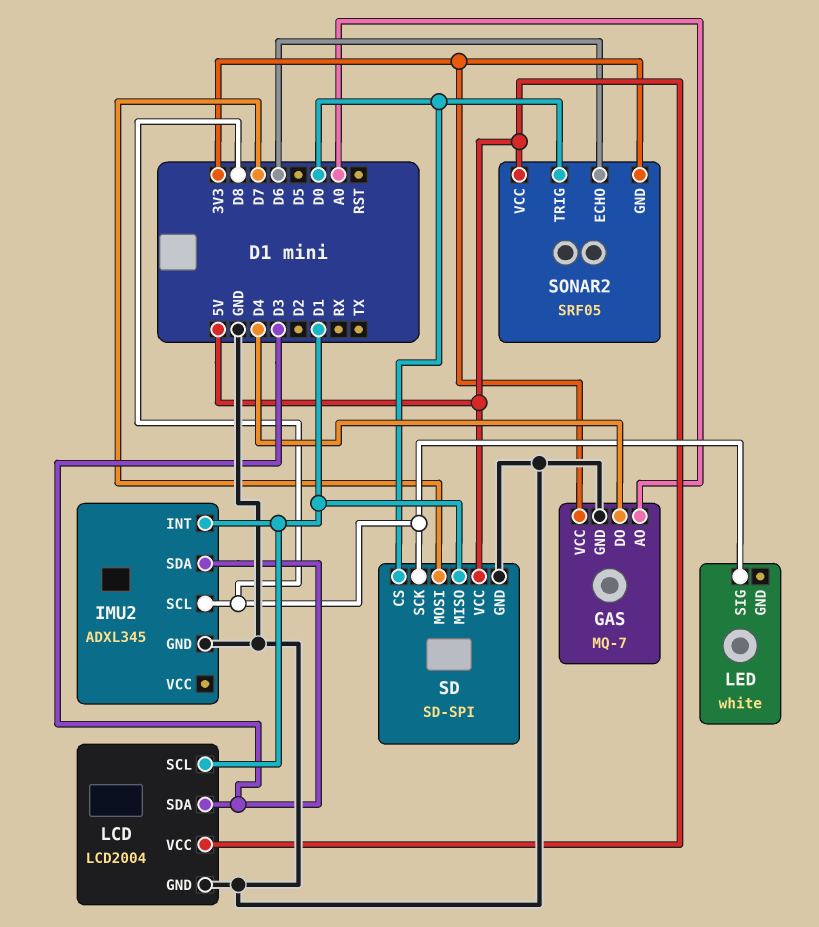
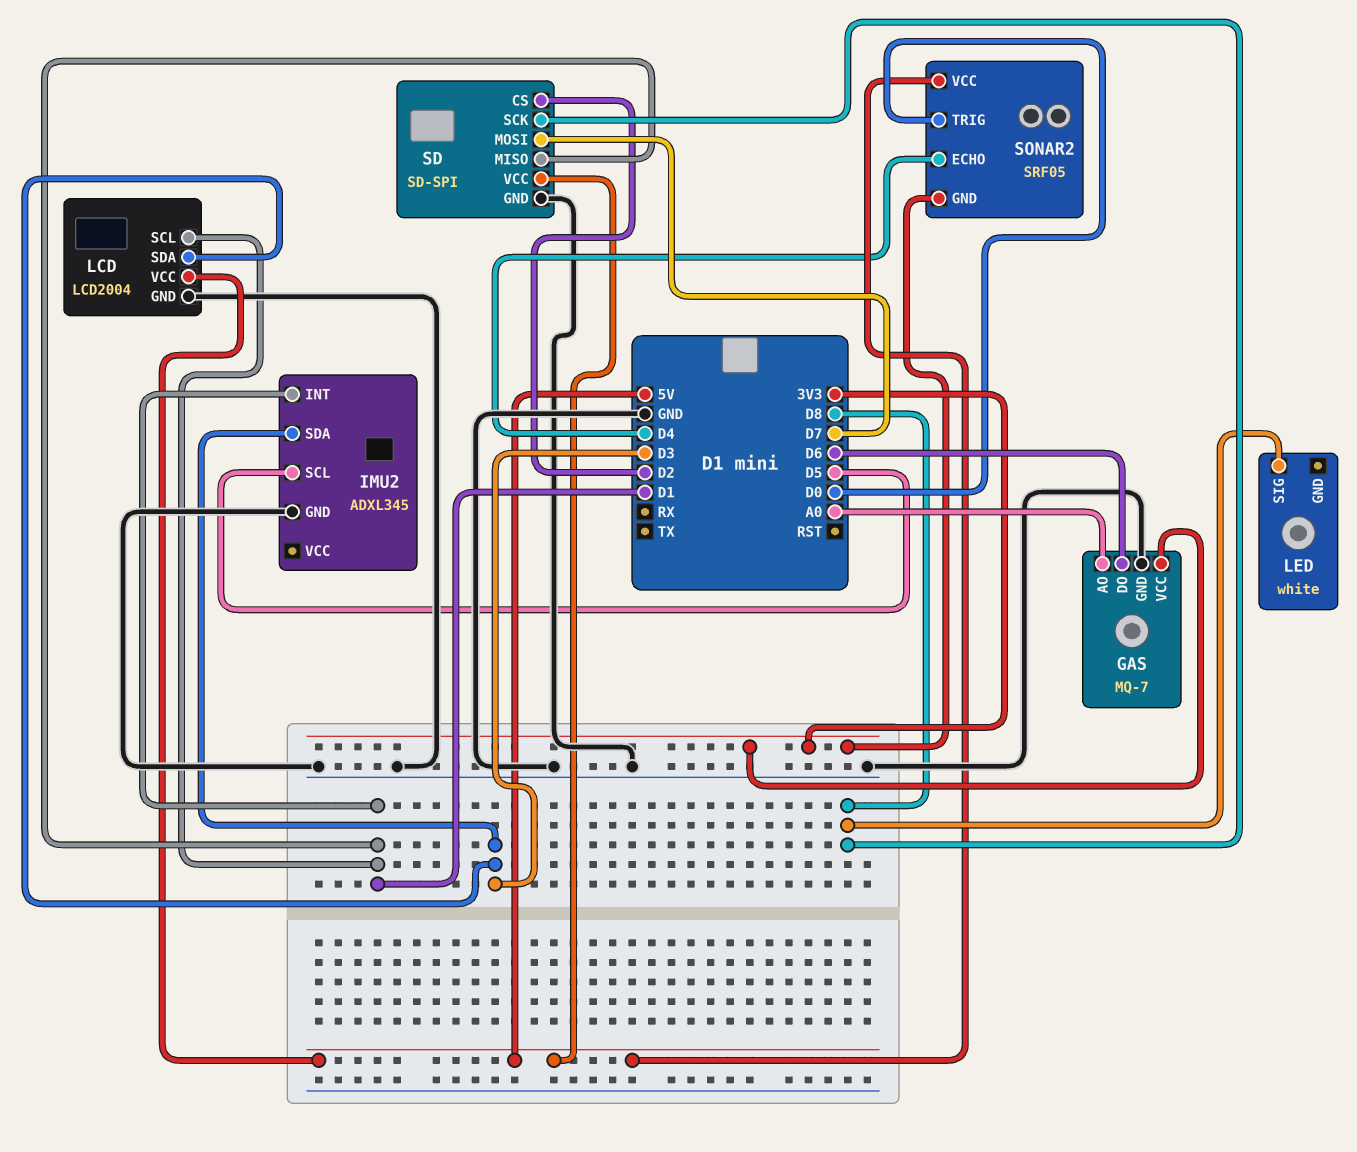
GAS pin DO: D4 -> D6
IMU2 pin SCL: D8 -> D5
SD pin CS: D0 -> D2
SONAR2 pin ECHO: D6 -> D4

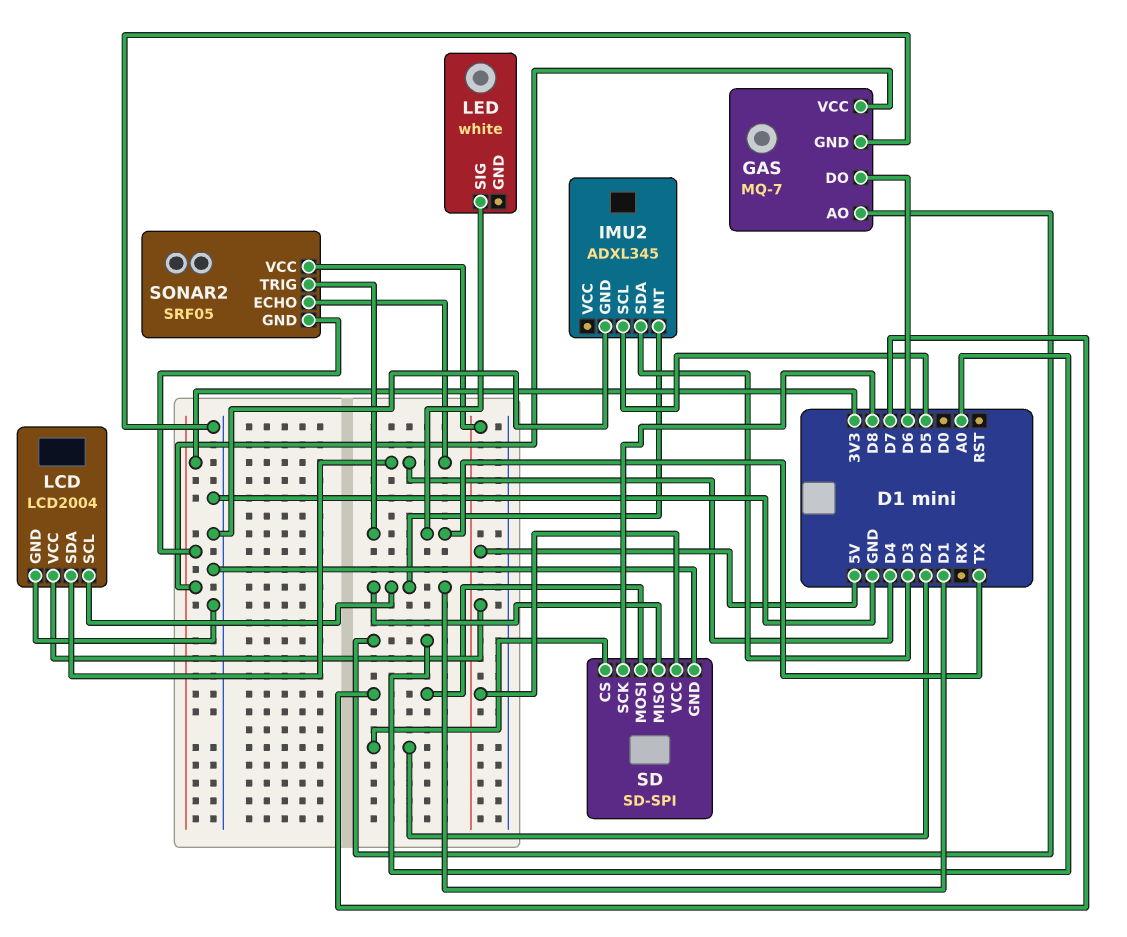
LCD pin SDA: D3 -> D4
LED pin SIG: D8 -> TX
SONAR2 pin TRIG: D0 -> TX

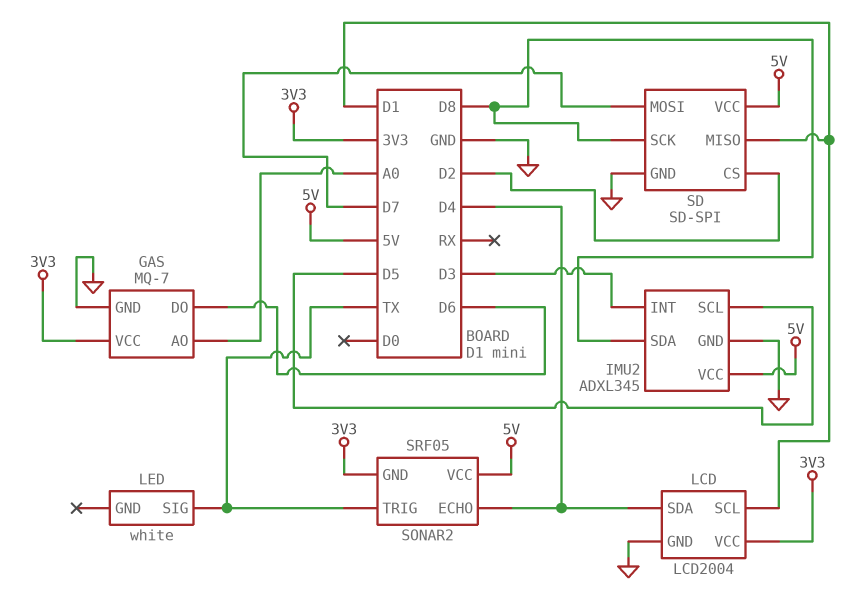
IMU2 pin INT: D1 -> D3
IMU2 pin SDA: D3 -> D8
IMU2 pin VCC: none -> 5V
LCD pin VCC: 5V -> 3V3

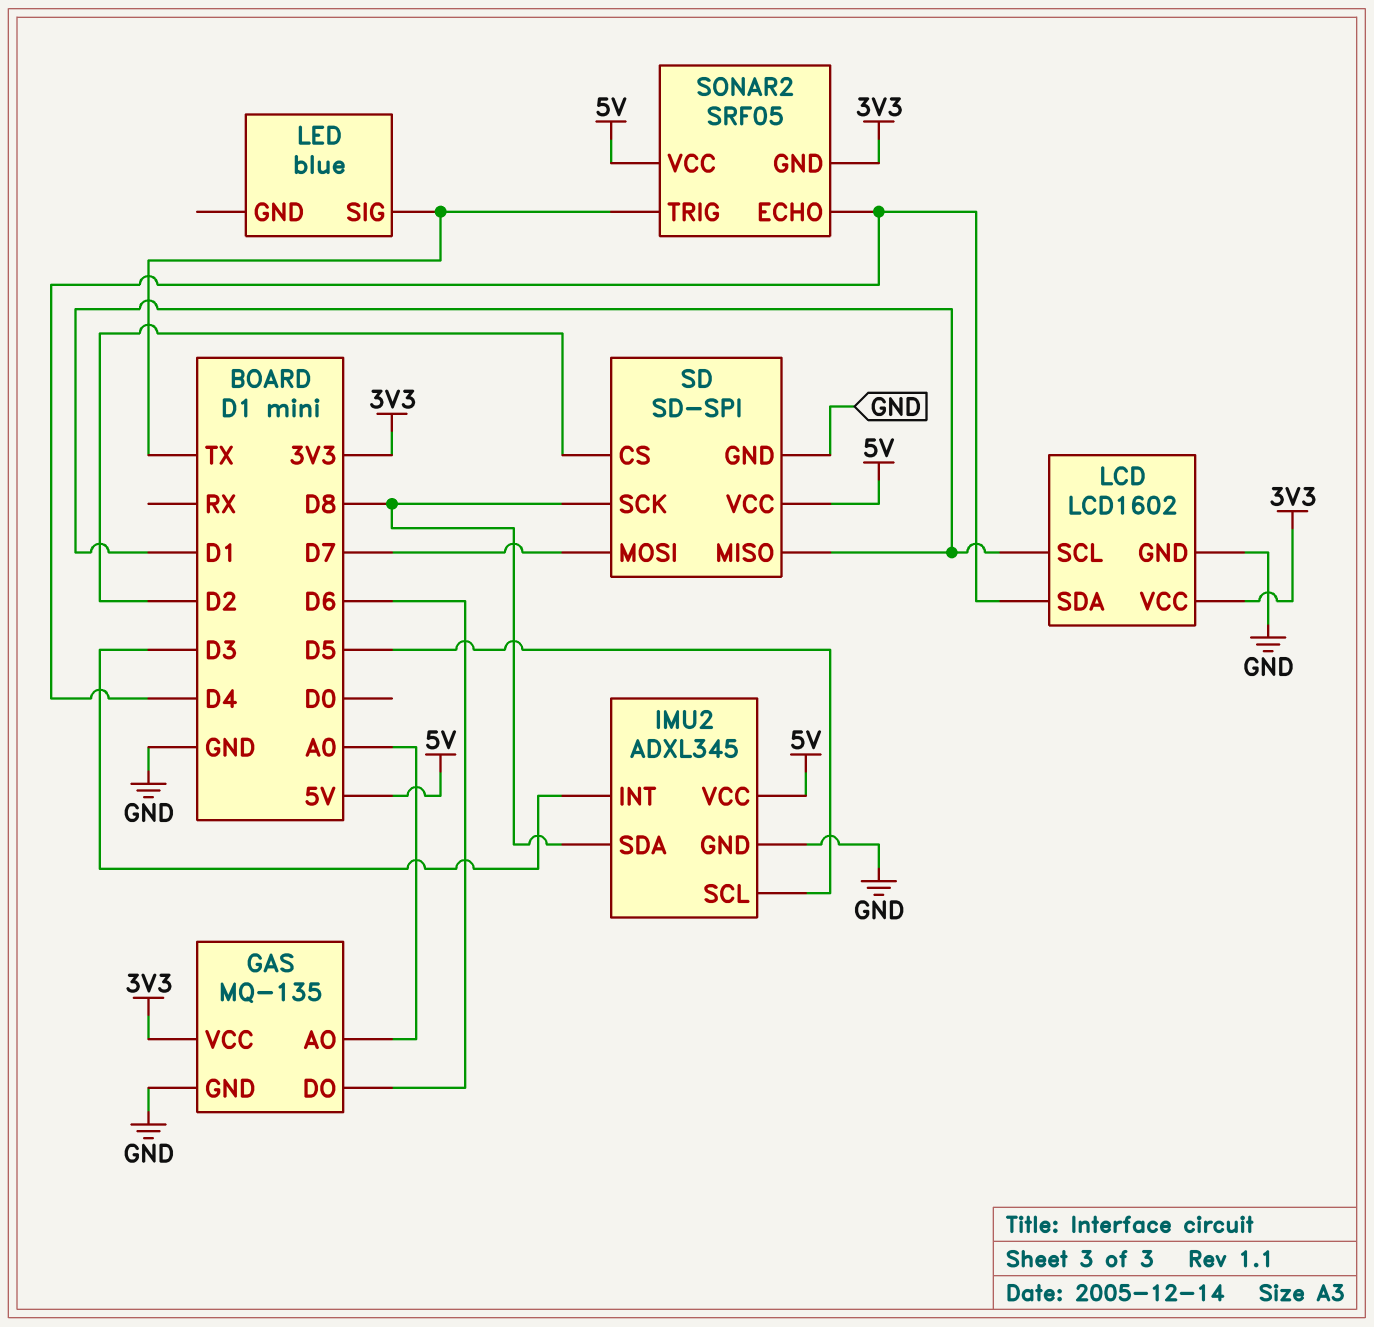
GAS: MQ-7 -> MQ-135
LCD: LCD2004 -> LCD1602
LED: white -> blue

